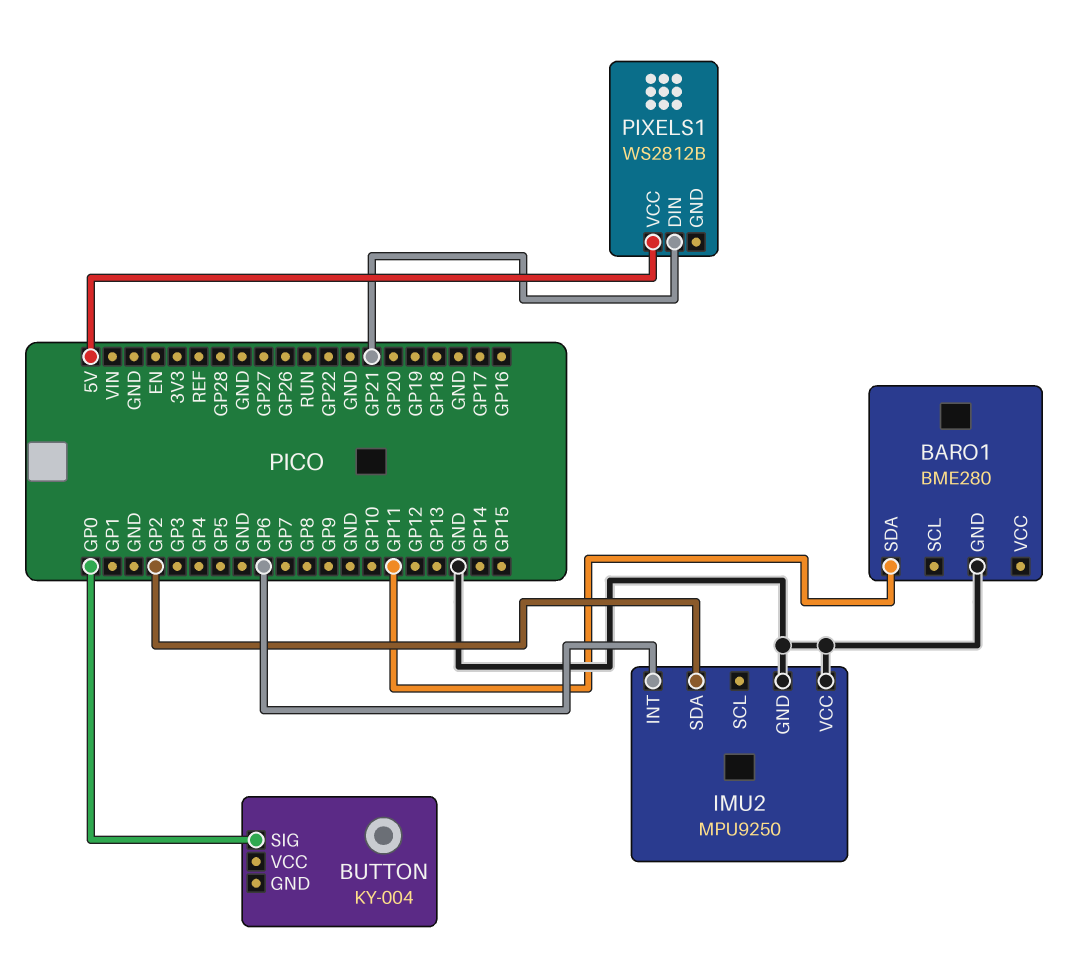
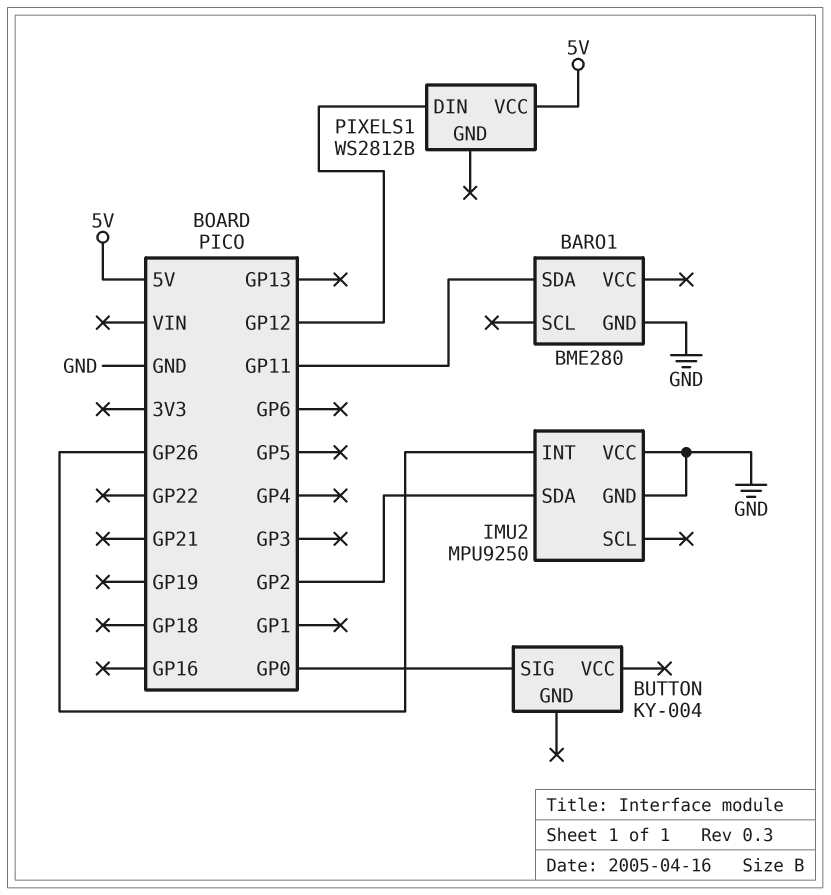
IMU2 pin INT: GP6 -> GP26
PIXELS1 pin DIN: GP21 -> GP12

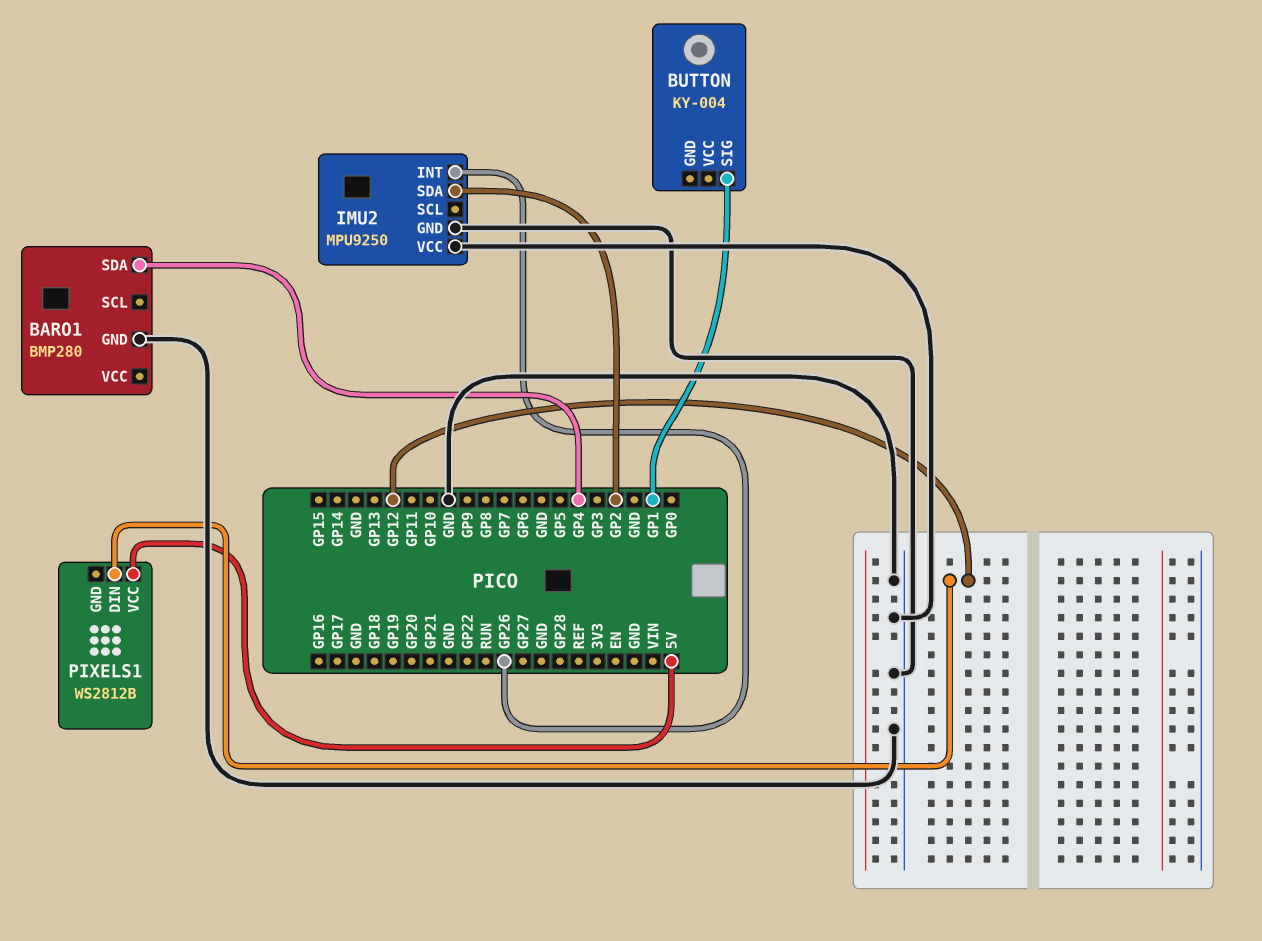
BARO1: BME280 -> BMP280
BARO1 pin SDA: GP11 -> GP4
BUTTON pin SIG: GP0 -> GP1

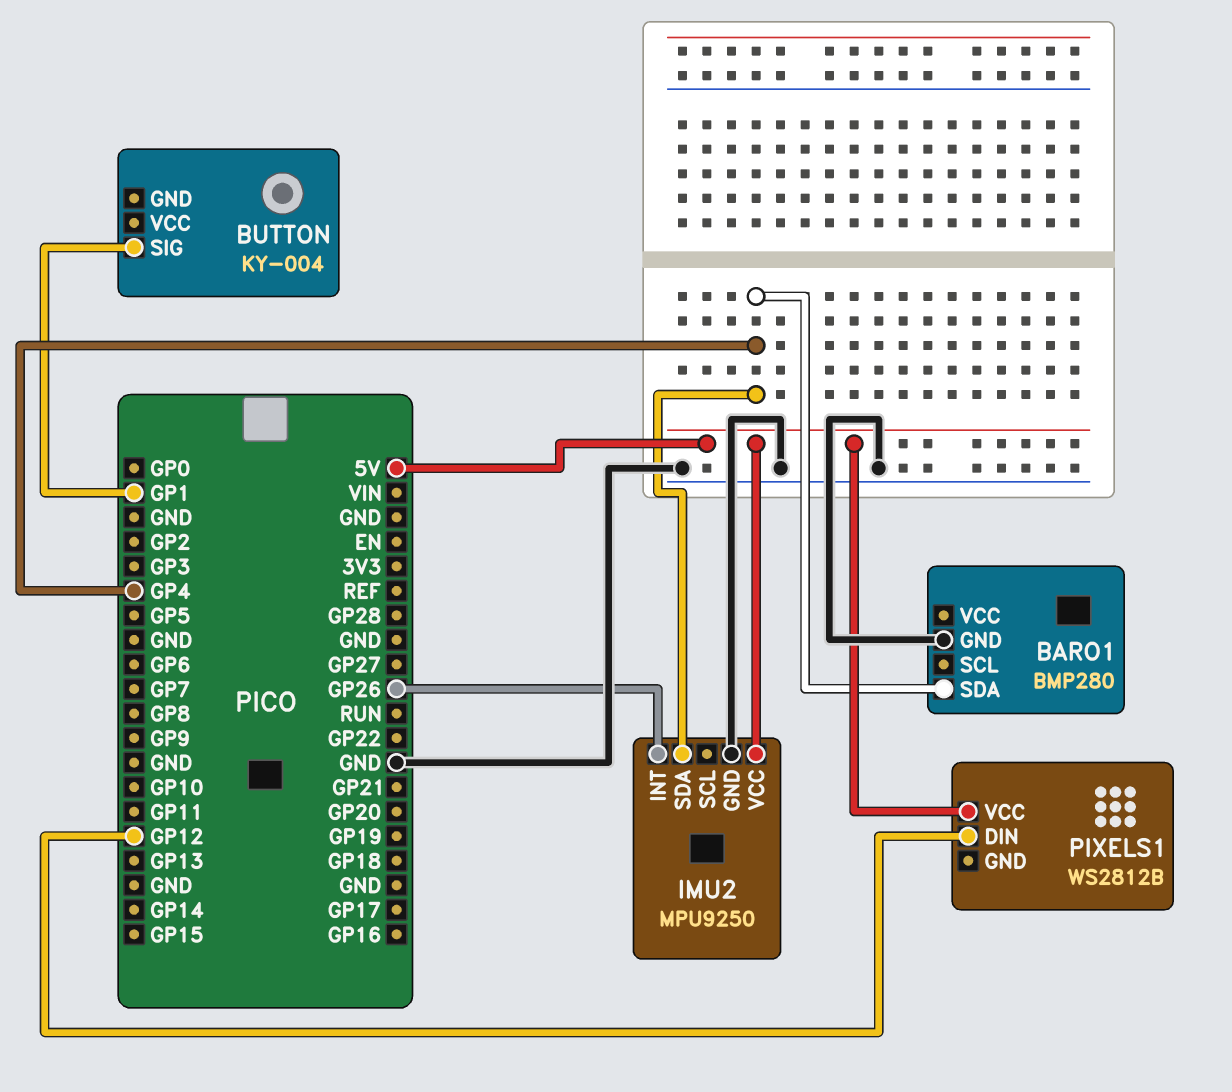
IMU2 pin SDA: GP2 -> GP4
IMU2 pin VCC: GND -> 5V

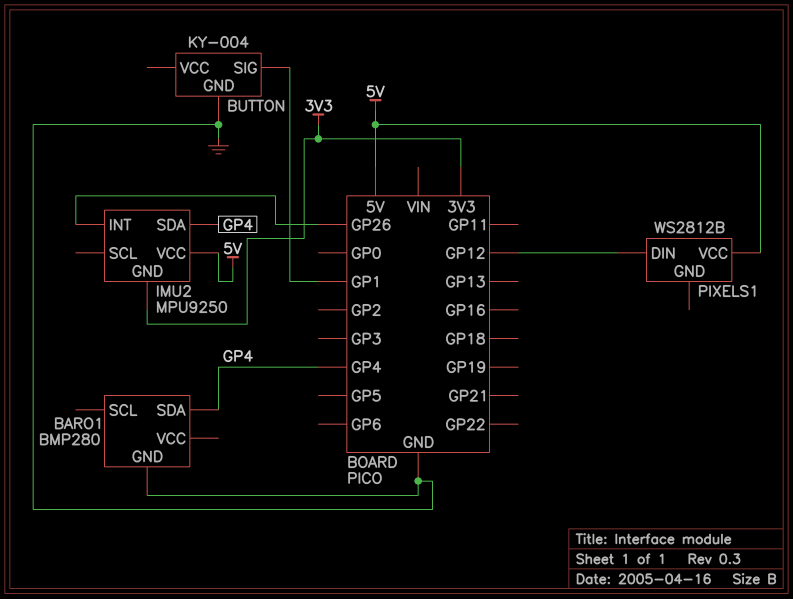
BUTTON pin GND: none -> GND
IMU2 pin GND: GND -> 3V3

